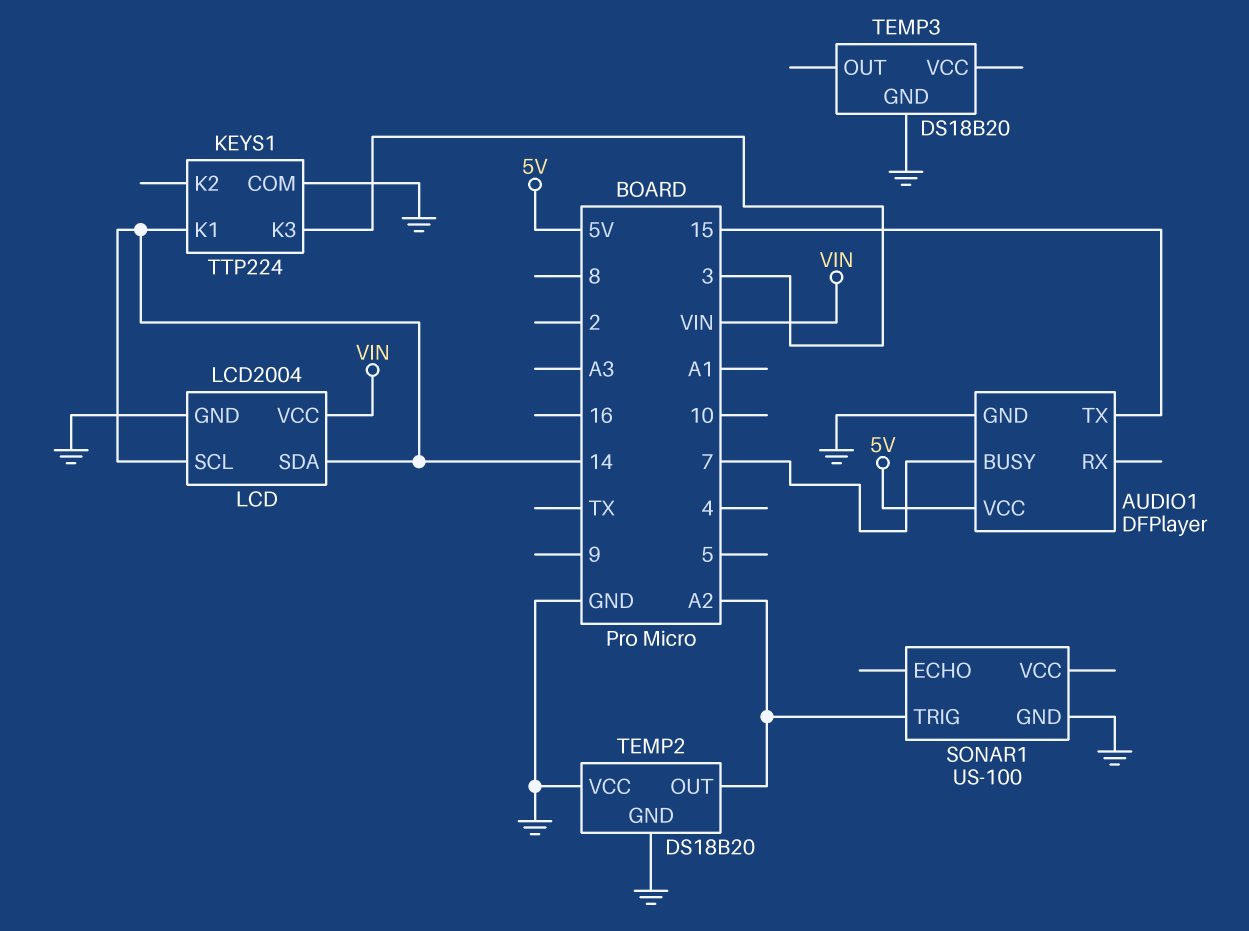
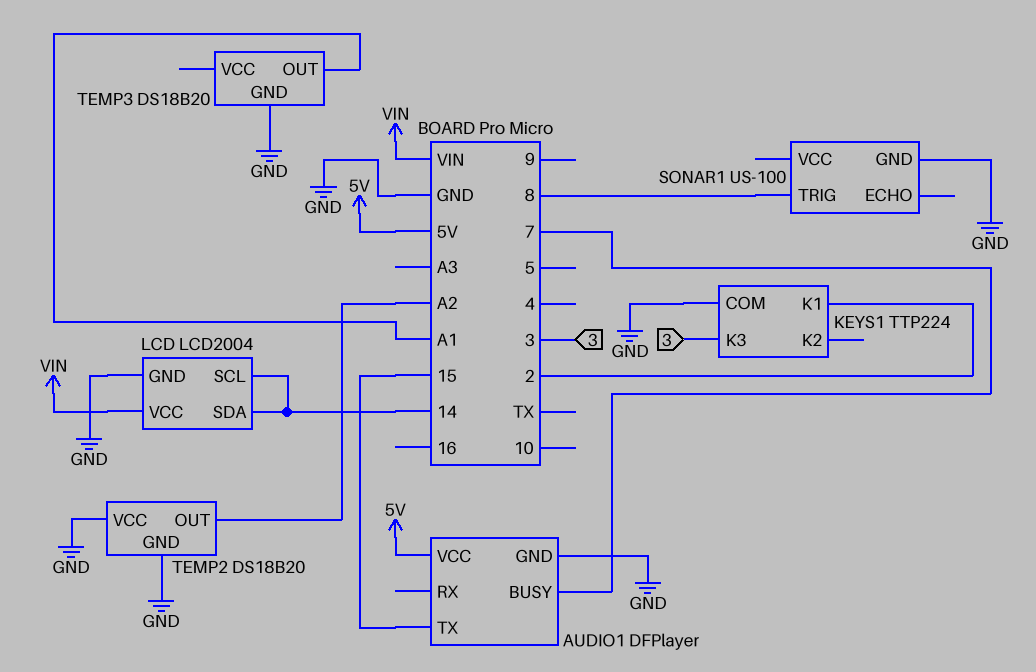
KEYS1 pin K1: 14 -> 2
SONAR1 pin TRIG: A2 -> 8
TEMP3 pin OUT: none -> A1

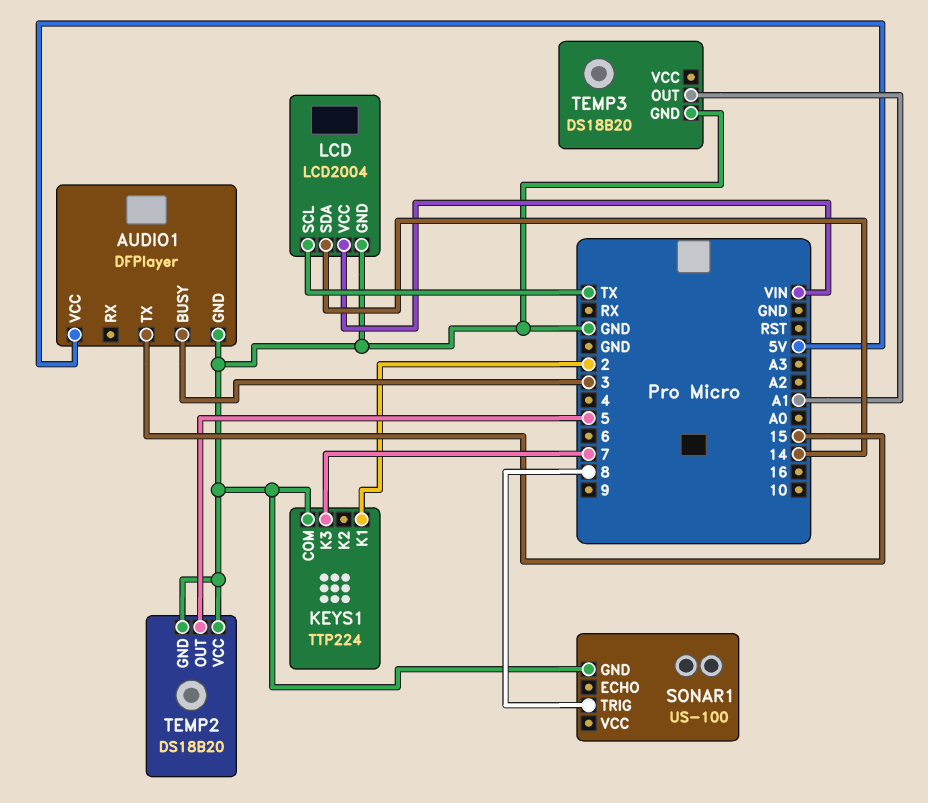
AUDIO1 pin BUSY: 7 -> 3
KEYS1 pin K3: 3 -> 7
LCD pin SCL: 14 -> TX
TEMP2 pin OUT: A2 -> 5

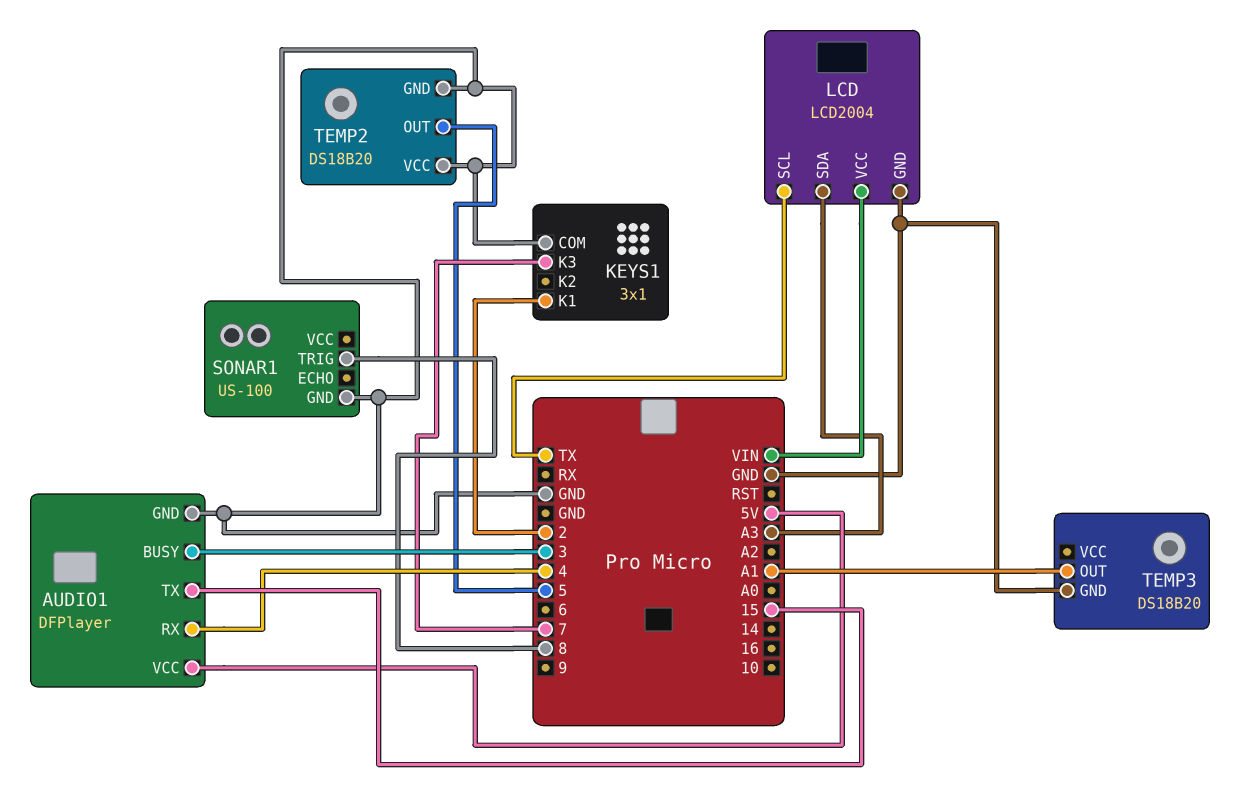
AUDIO1 pin RX: none -> 4
KEYS1: TTP224 -> 3x1
LCD pin SDA: 14 -> A3

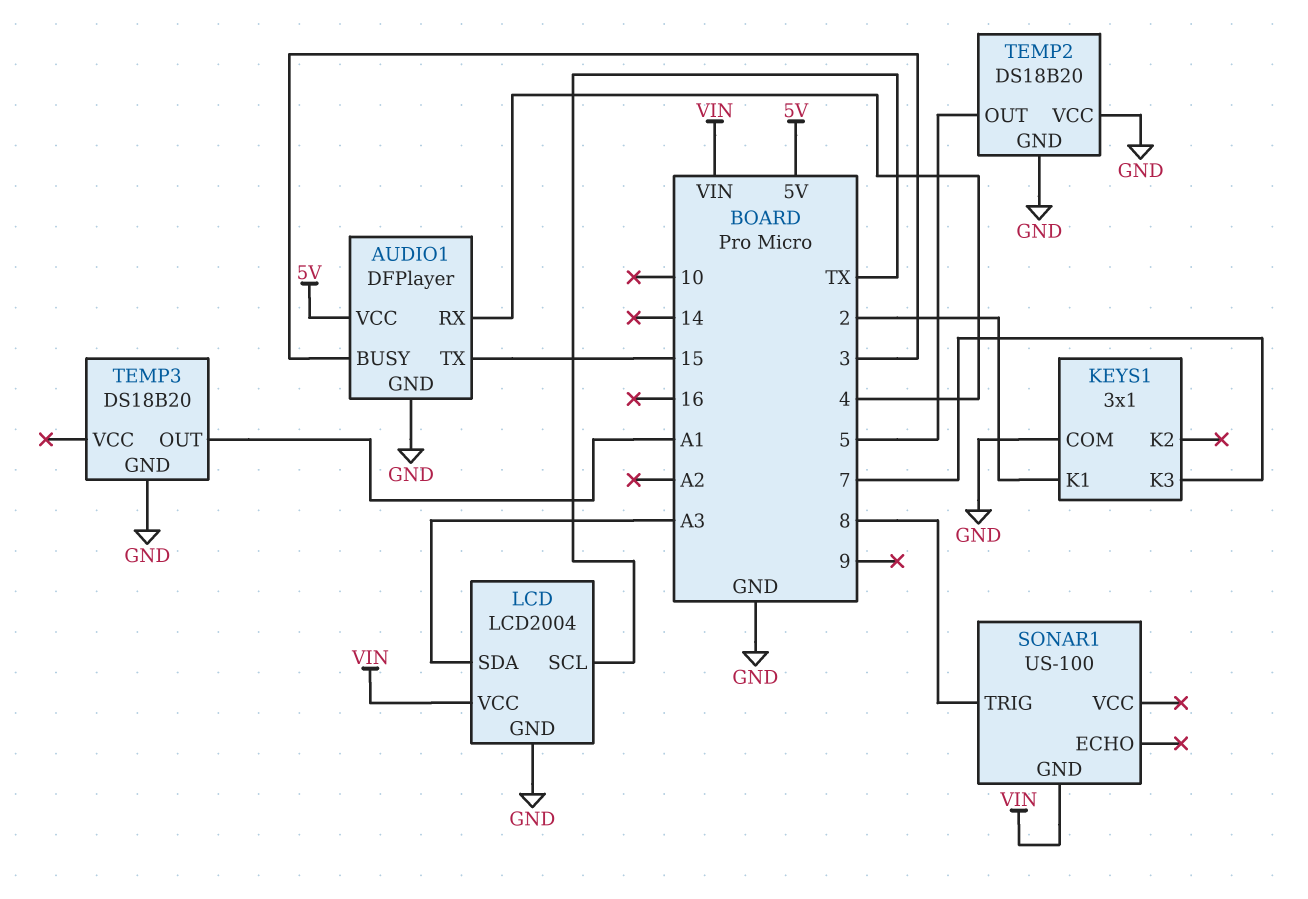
SONAR1 pin GND: GND -> VIN

